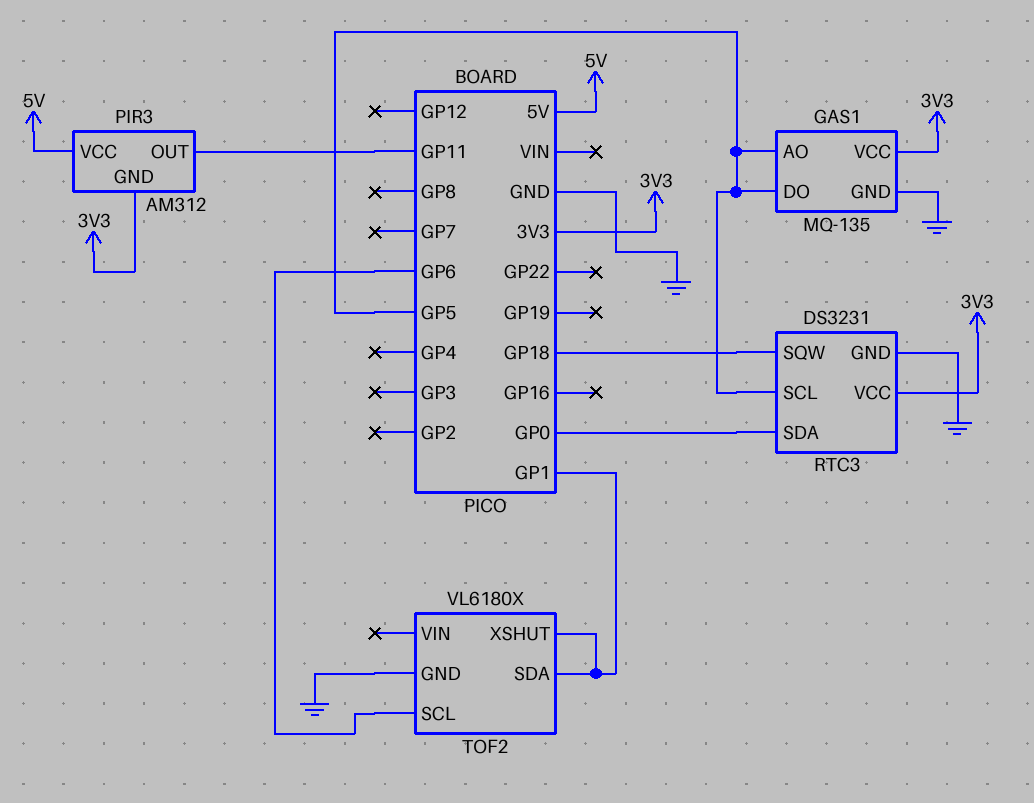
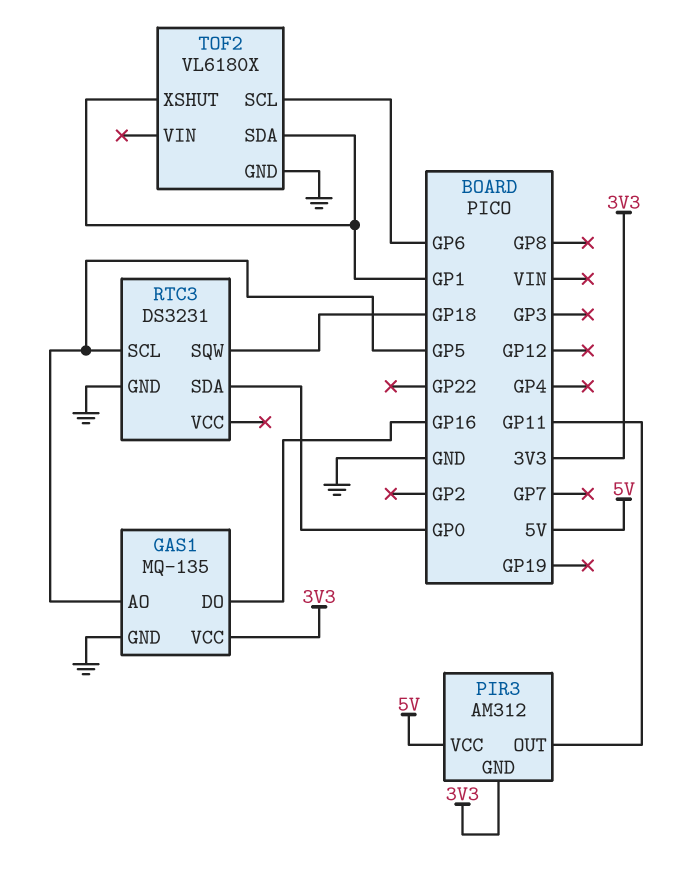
GAS1 pin DO: GP5 -> GP16
RTC3 pin VCC: 3V3 -> none

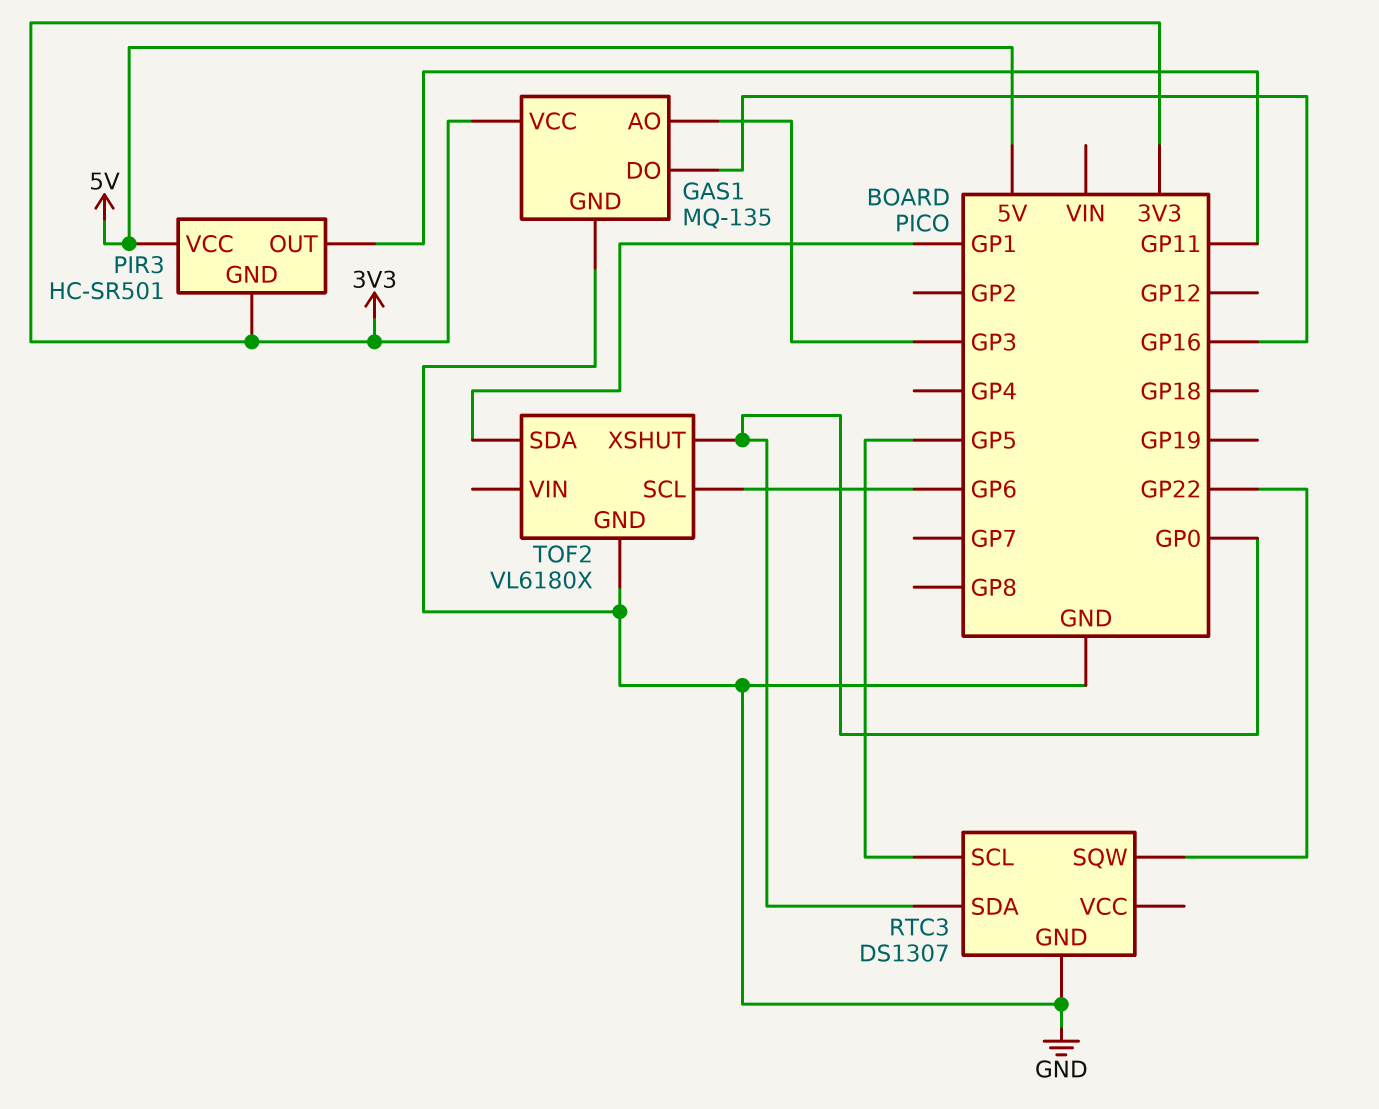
GAS1 pin AO: GP5 -> GP3
PIR3: AM312 -> HC-SR501
RTC3: DS3231 -> DS1307
RTC3 pin SQW: GP18 -> GP22
TOF2 pin XSHUT: GP1 -> GP0

